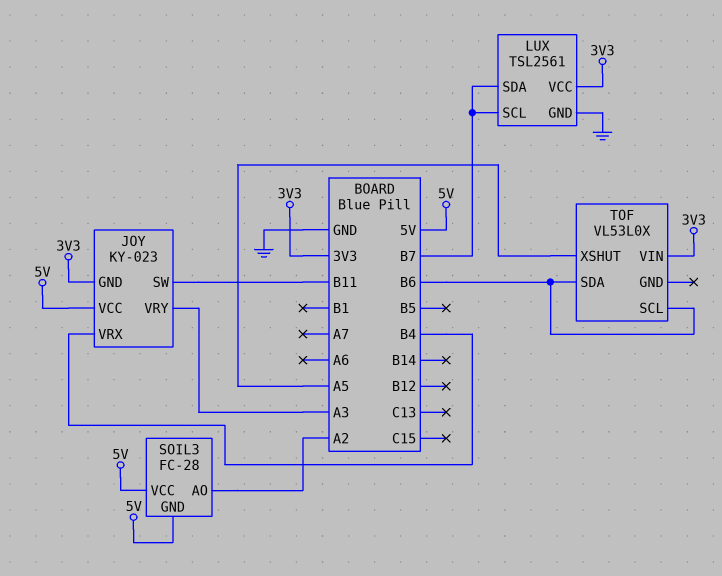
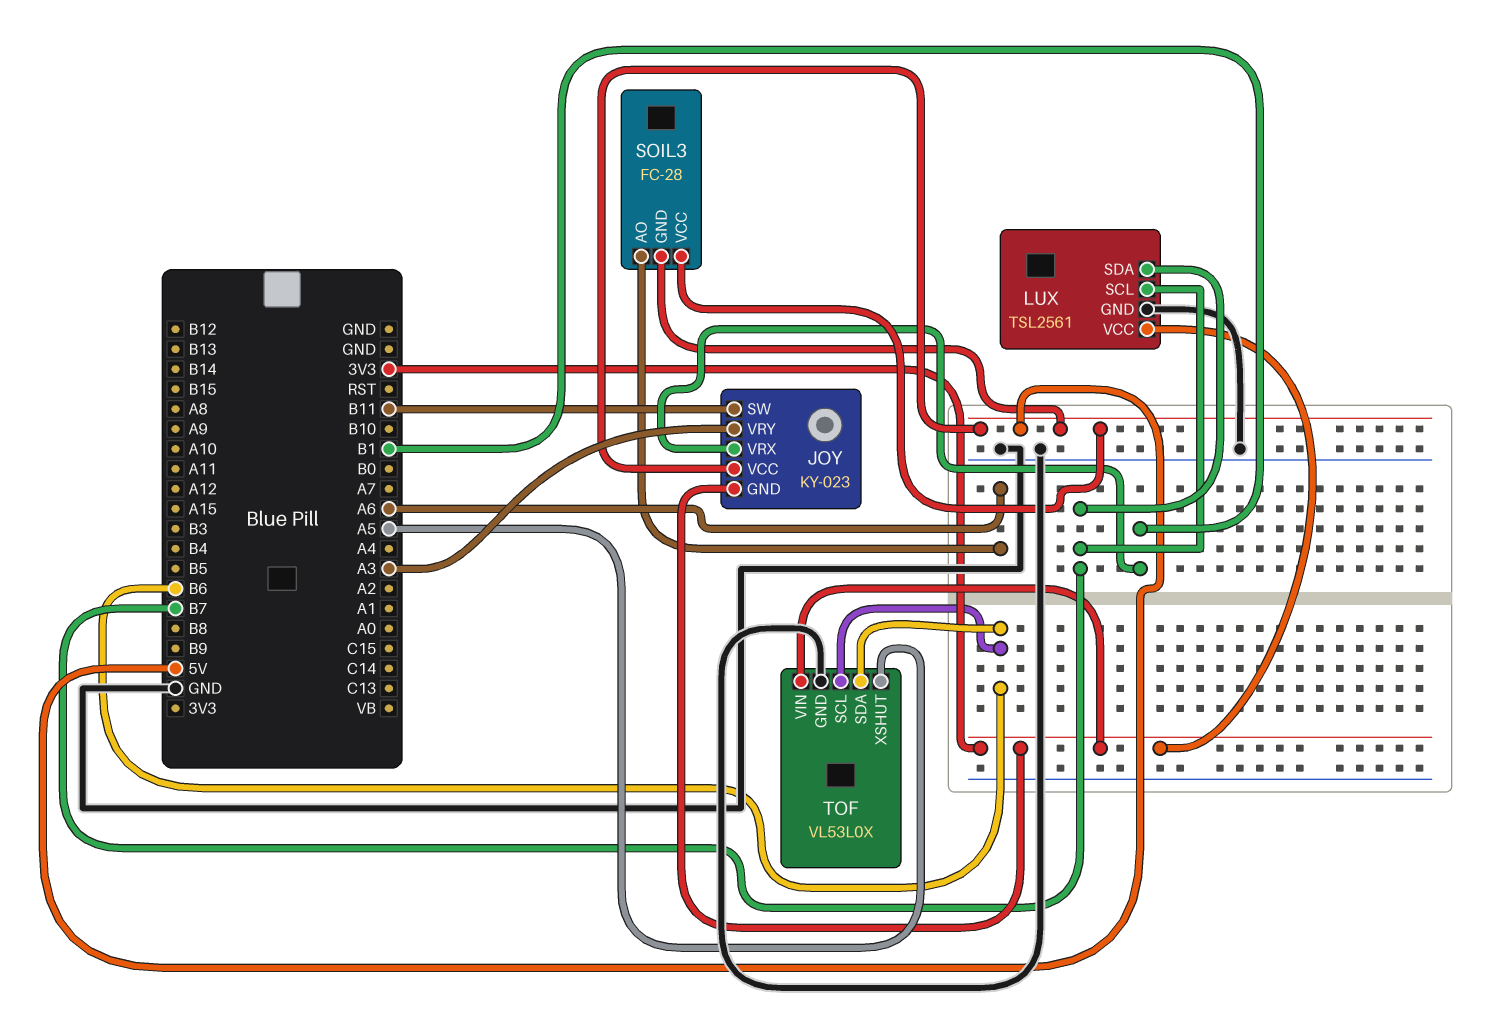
JOY pin VRX: B4 -> B1
SOIL3 pin AO: A2 -> A6
TOF pin GND: none -> GND

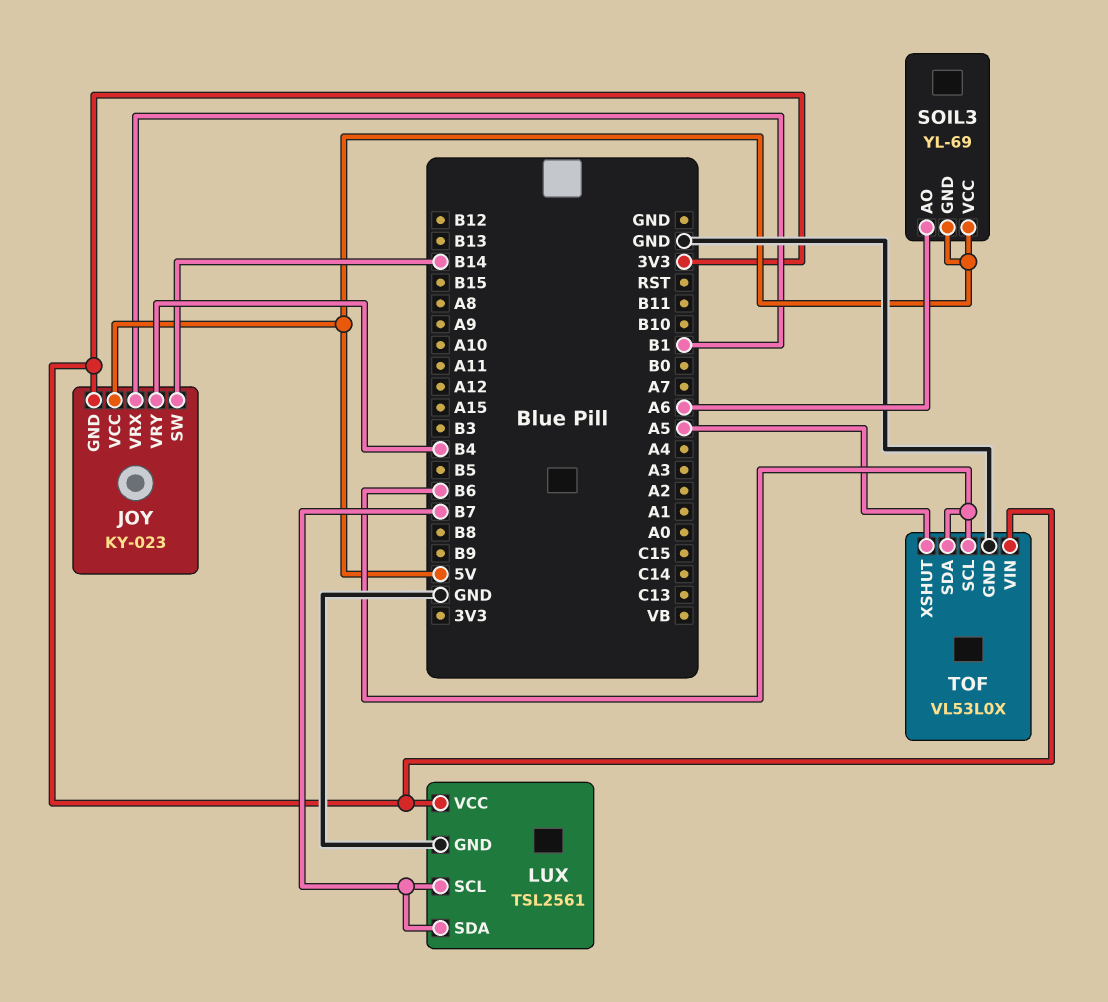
JOY pin SW: B11 -> B14
JOY pin VRY: A3 -> B4
SOIL3: FC-28 -> YL-69

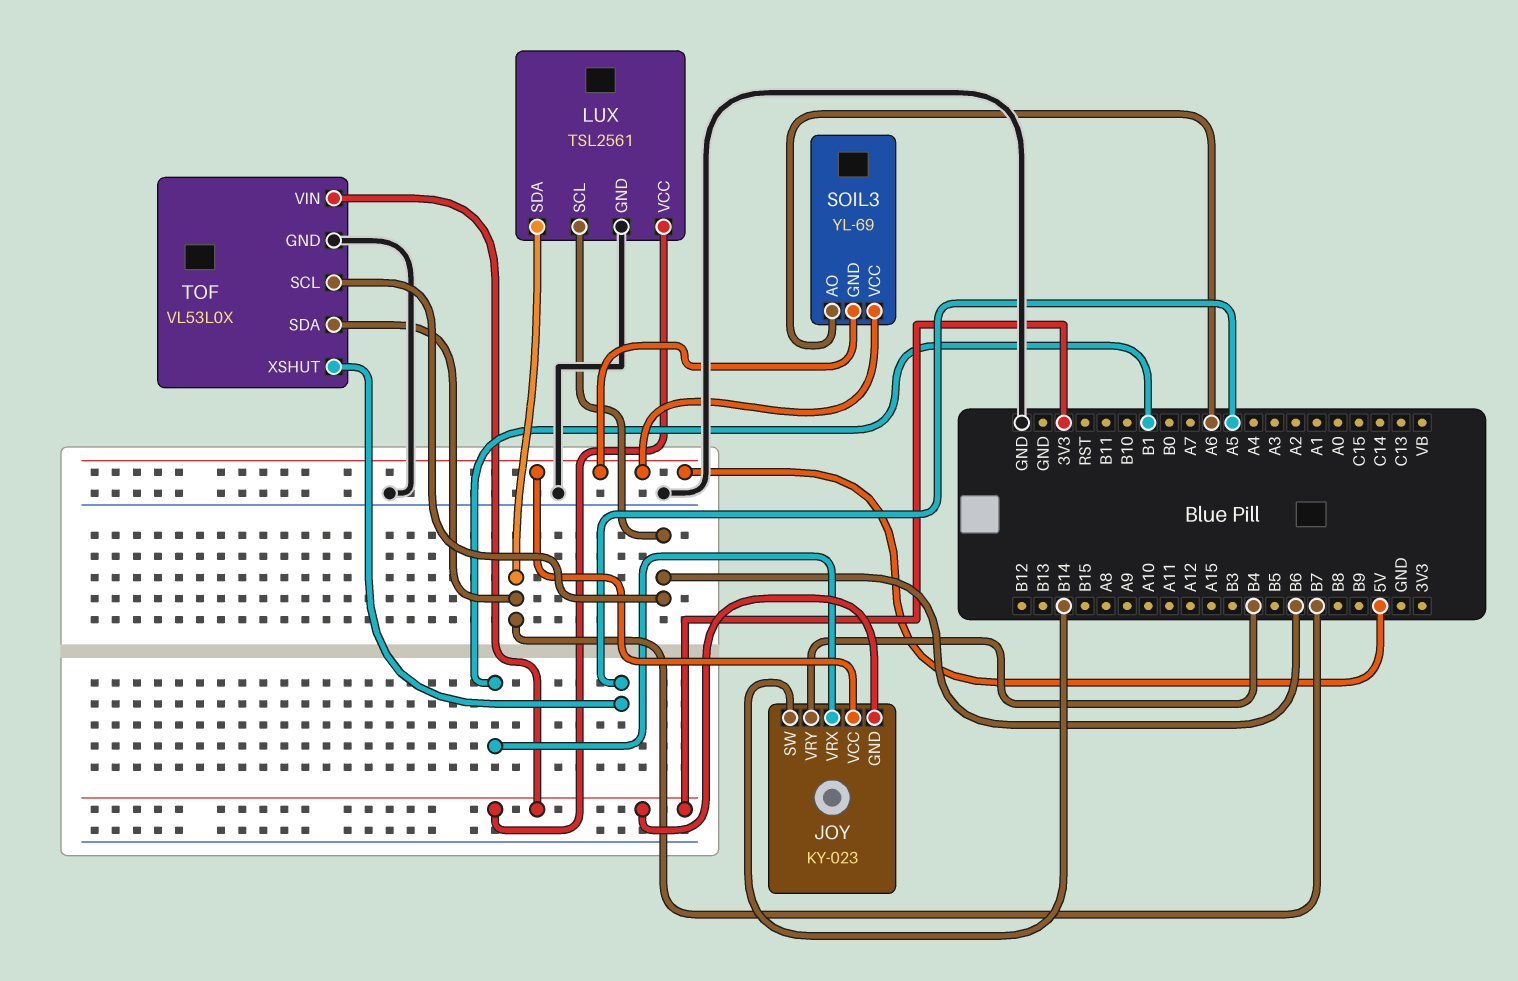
LUX pin SCL: B7 -> B6
TOF pin SDA: B6 -> B7

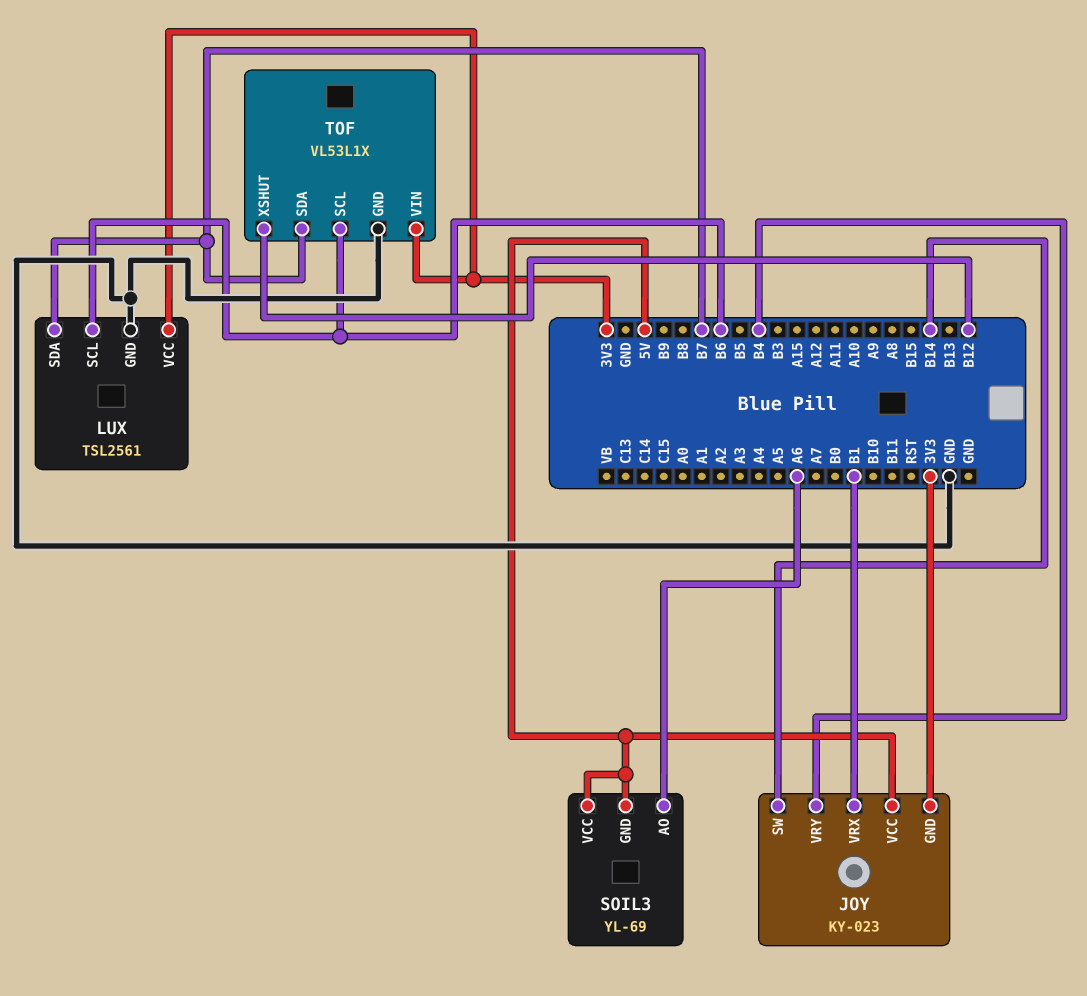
TOF: VL53L0X -> VL53L1X
TOF pin XSHUT: A5 -> B12

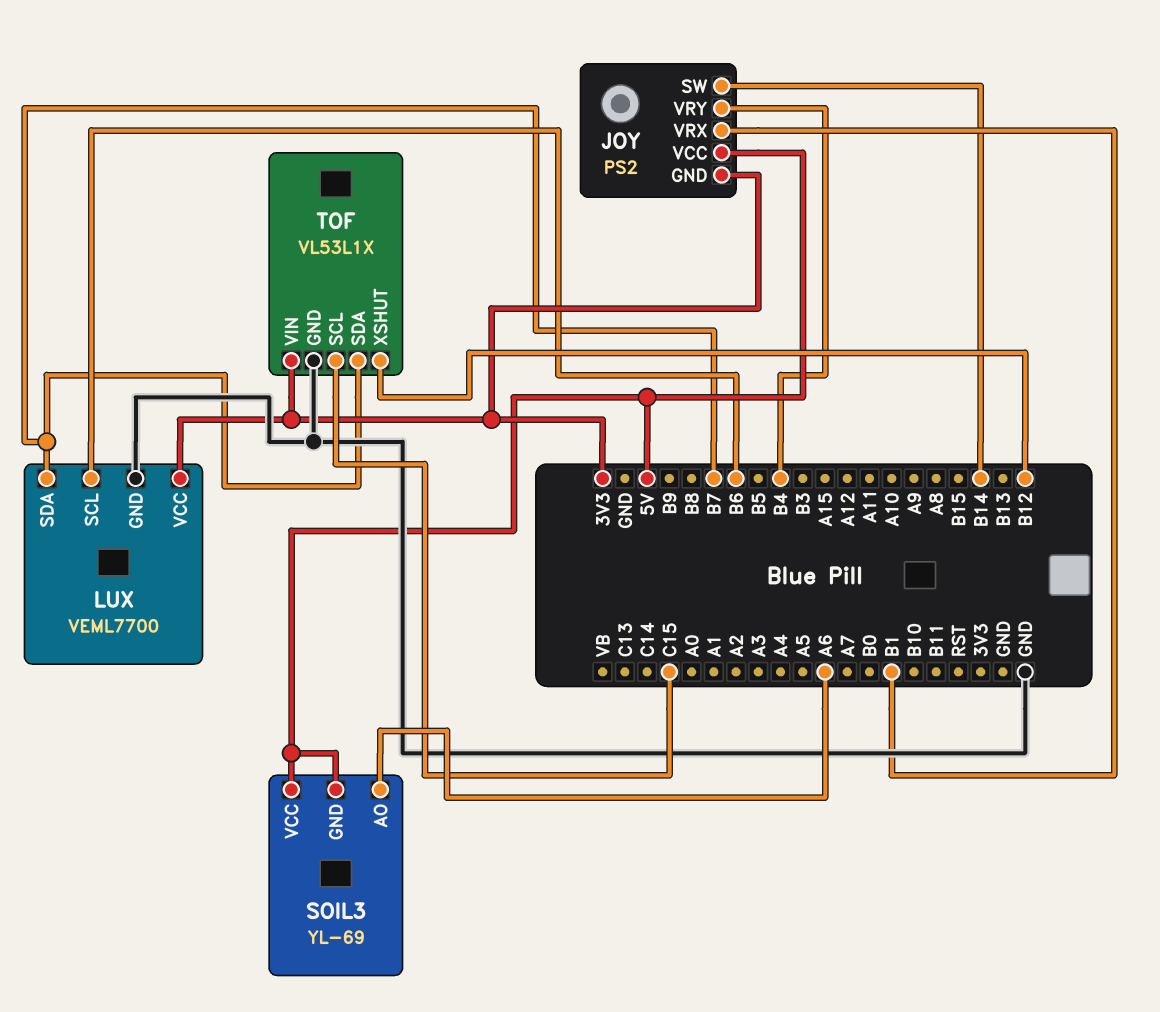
JOY: KY-023 -> PS2
LUX: TSL2561 -> VEML7700
TOF pin SCL: B6 -> C15

